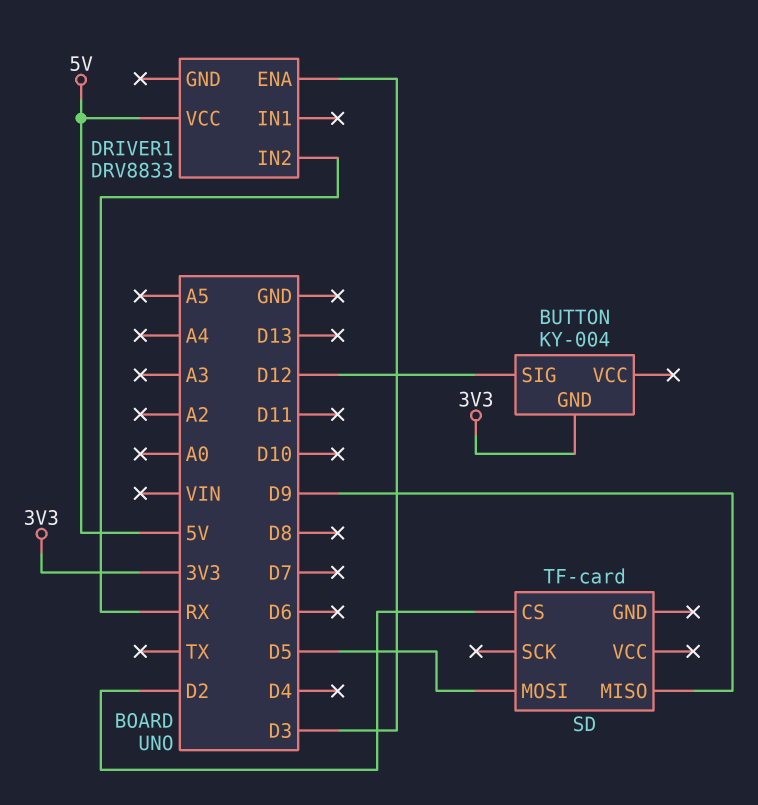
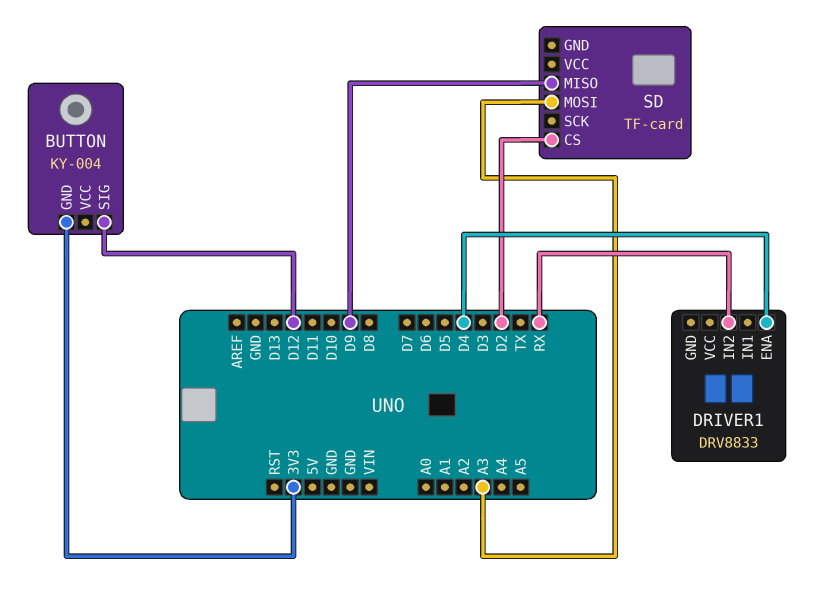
DRIVER1 pin ENA: D3 -> D4
DRIVER1 pin VCC: 5V -> none
SD pin MOSI: D5 -> A3

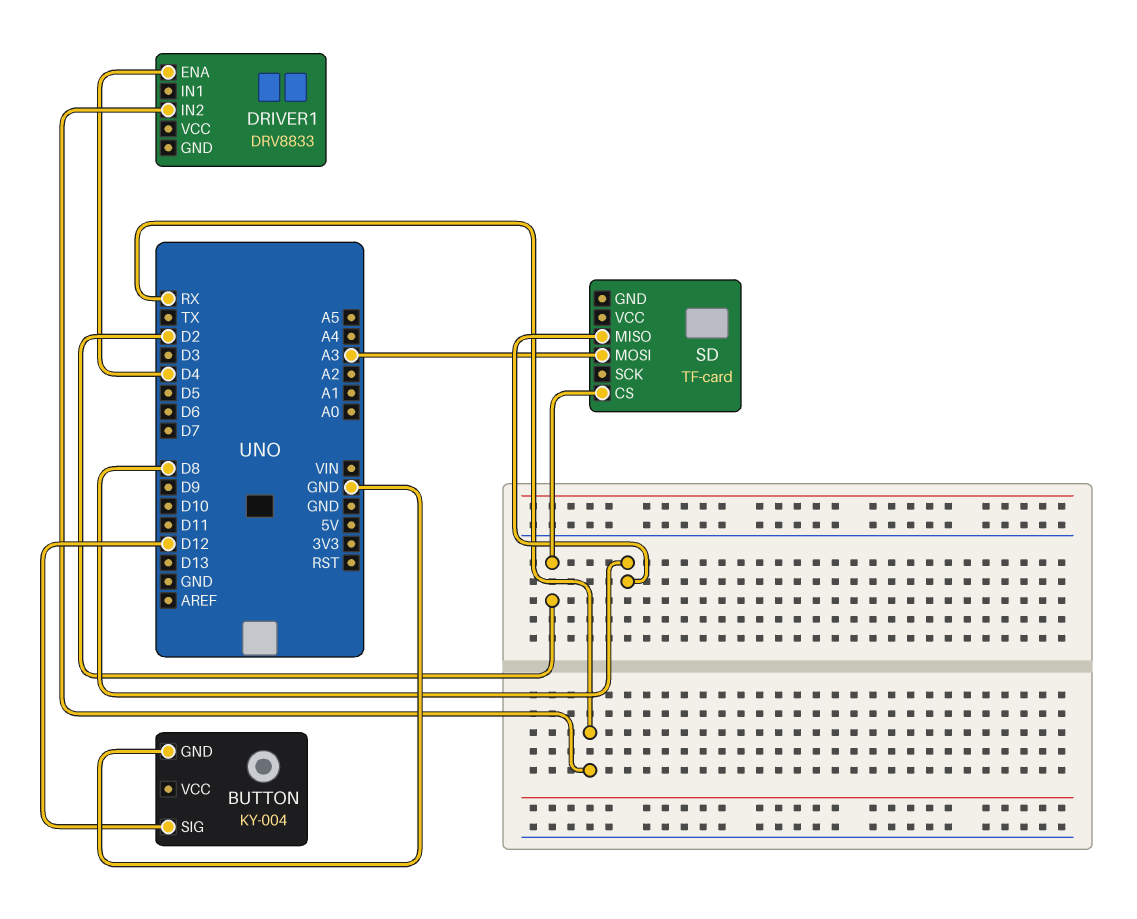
BUTTON pin GND: 3V3 -> GND
SD pin MISO: D9 -> D8

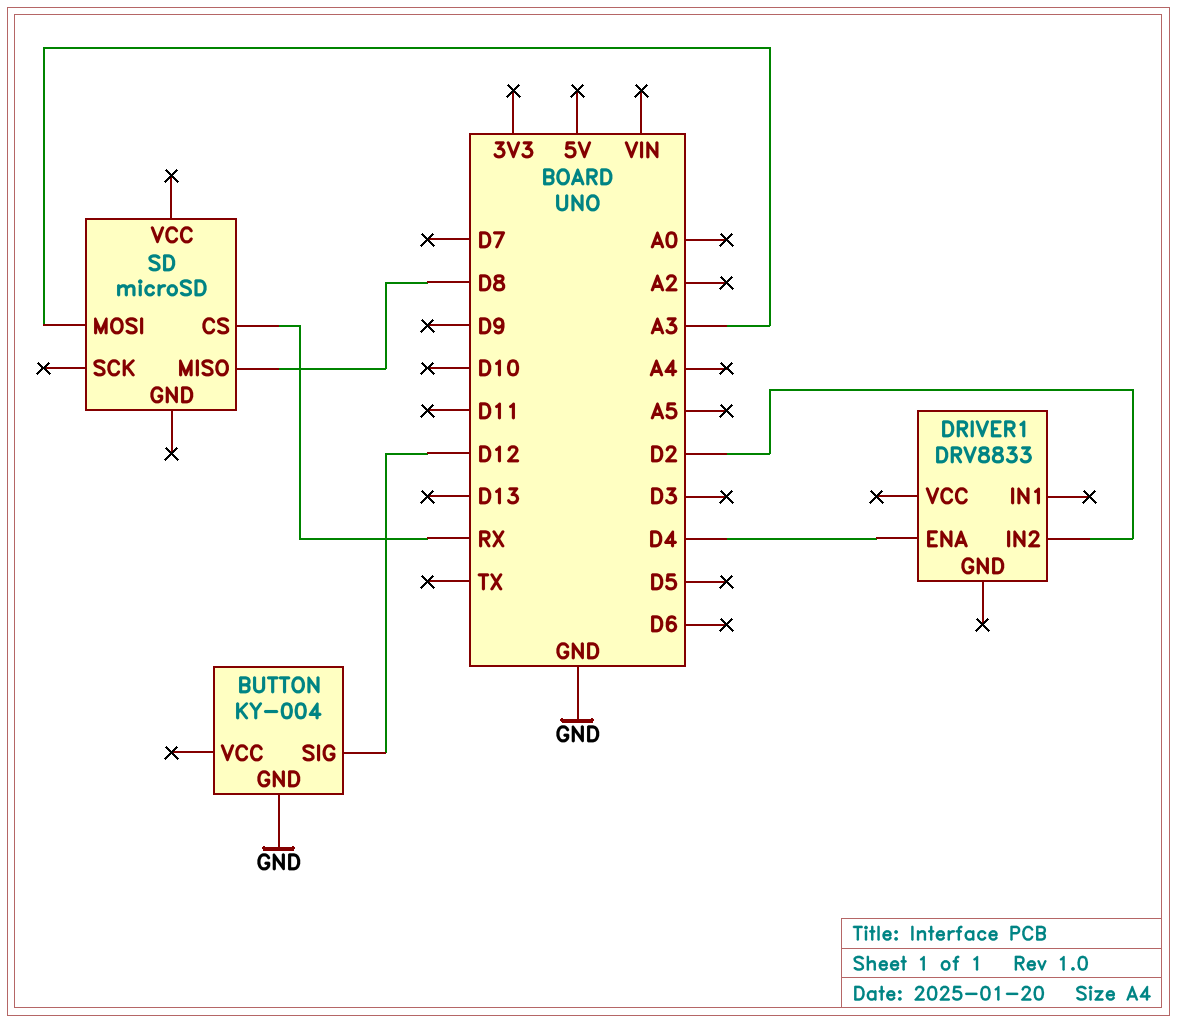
DRIVER1 pin IN2: RX -> D2
SD: TF-card -> microSD
SD pin CS: D2 -> RX

